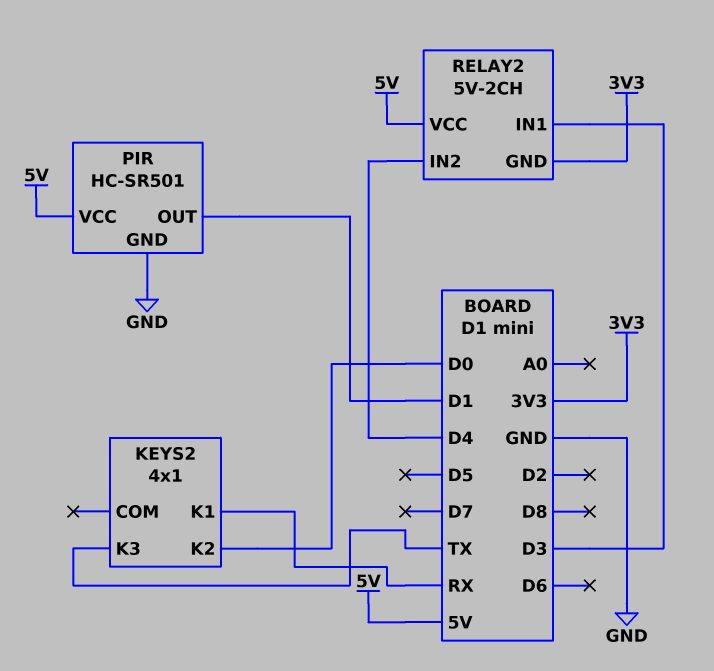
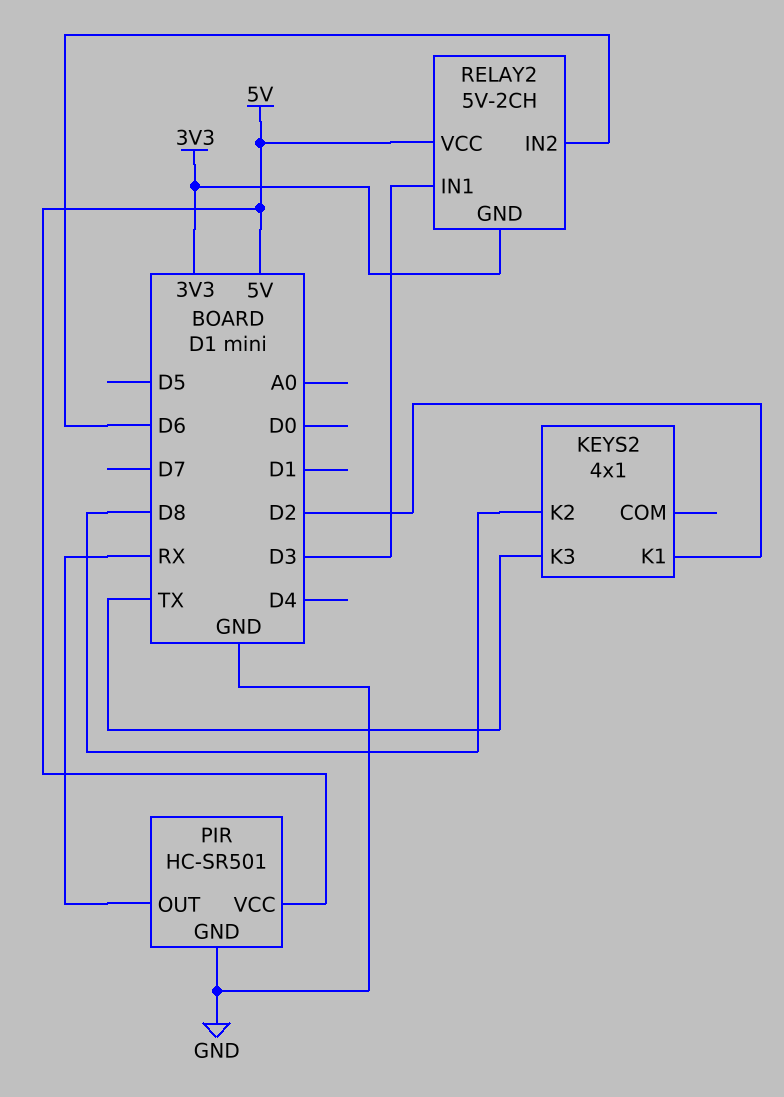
KEYS2 pin K1: RX -> D2
KEYS2 pin K2: D0 -> D8
PIR pin OUT: D1 -> RX
RELAY2 pin IN2: D4 -> D6

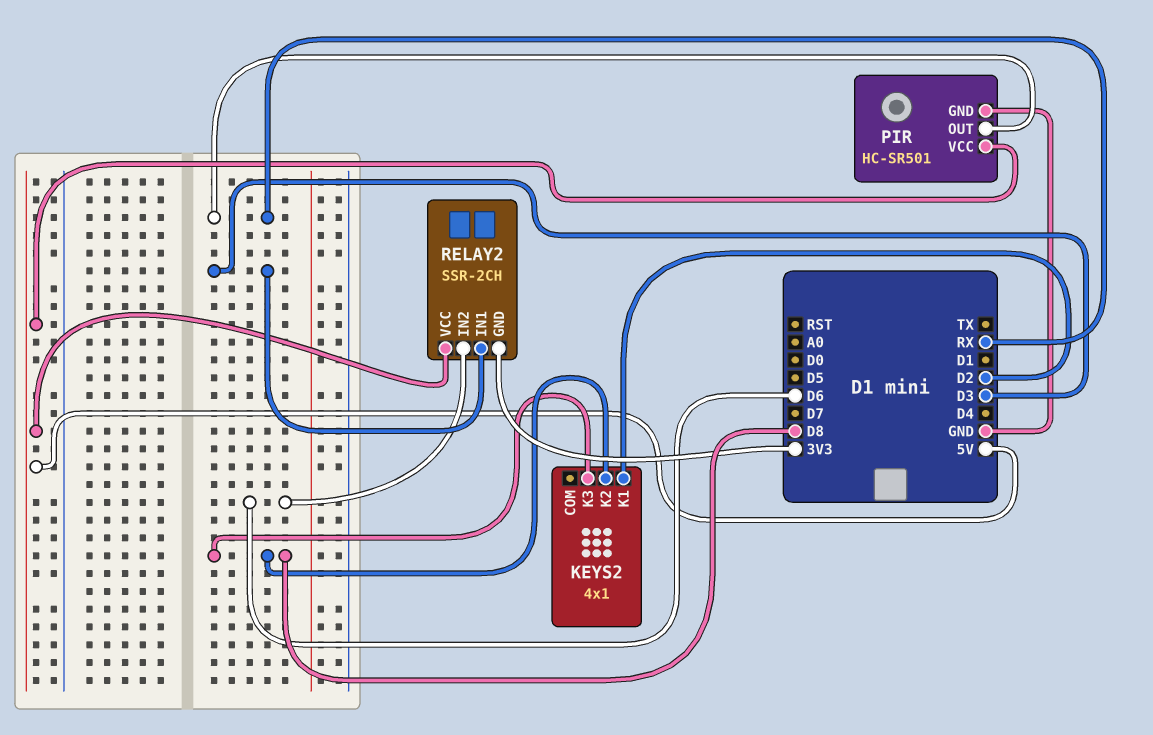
KEYS2 pin K3: TX -> D8
RELAY2: 5V-2CH -> SSR-2CH

